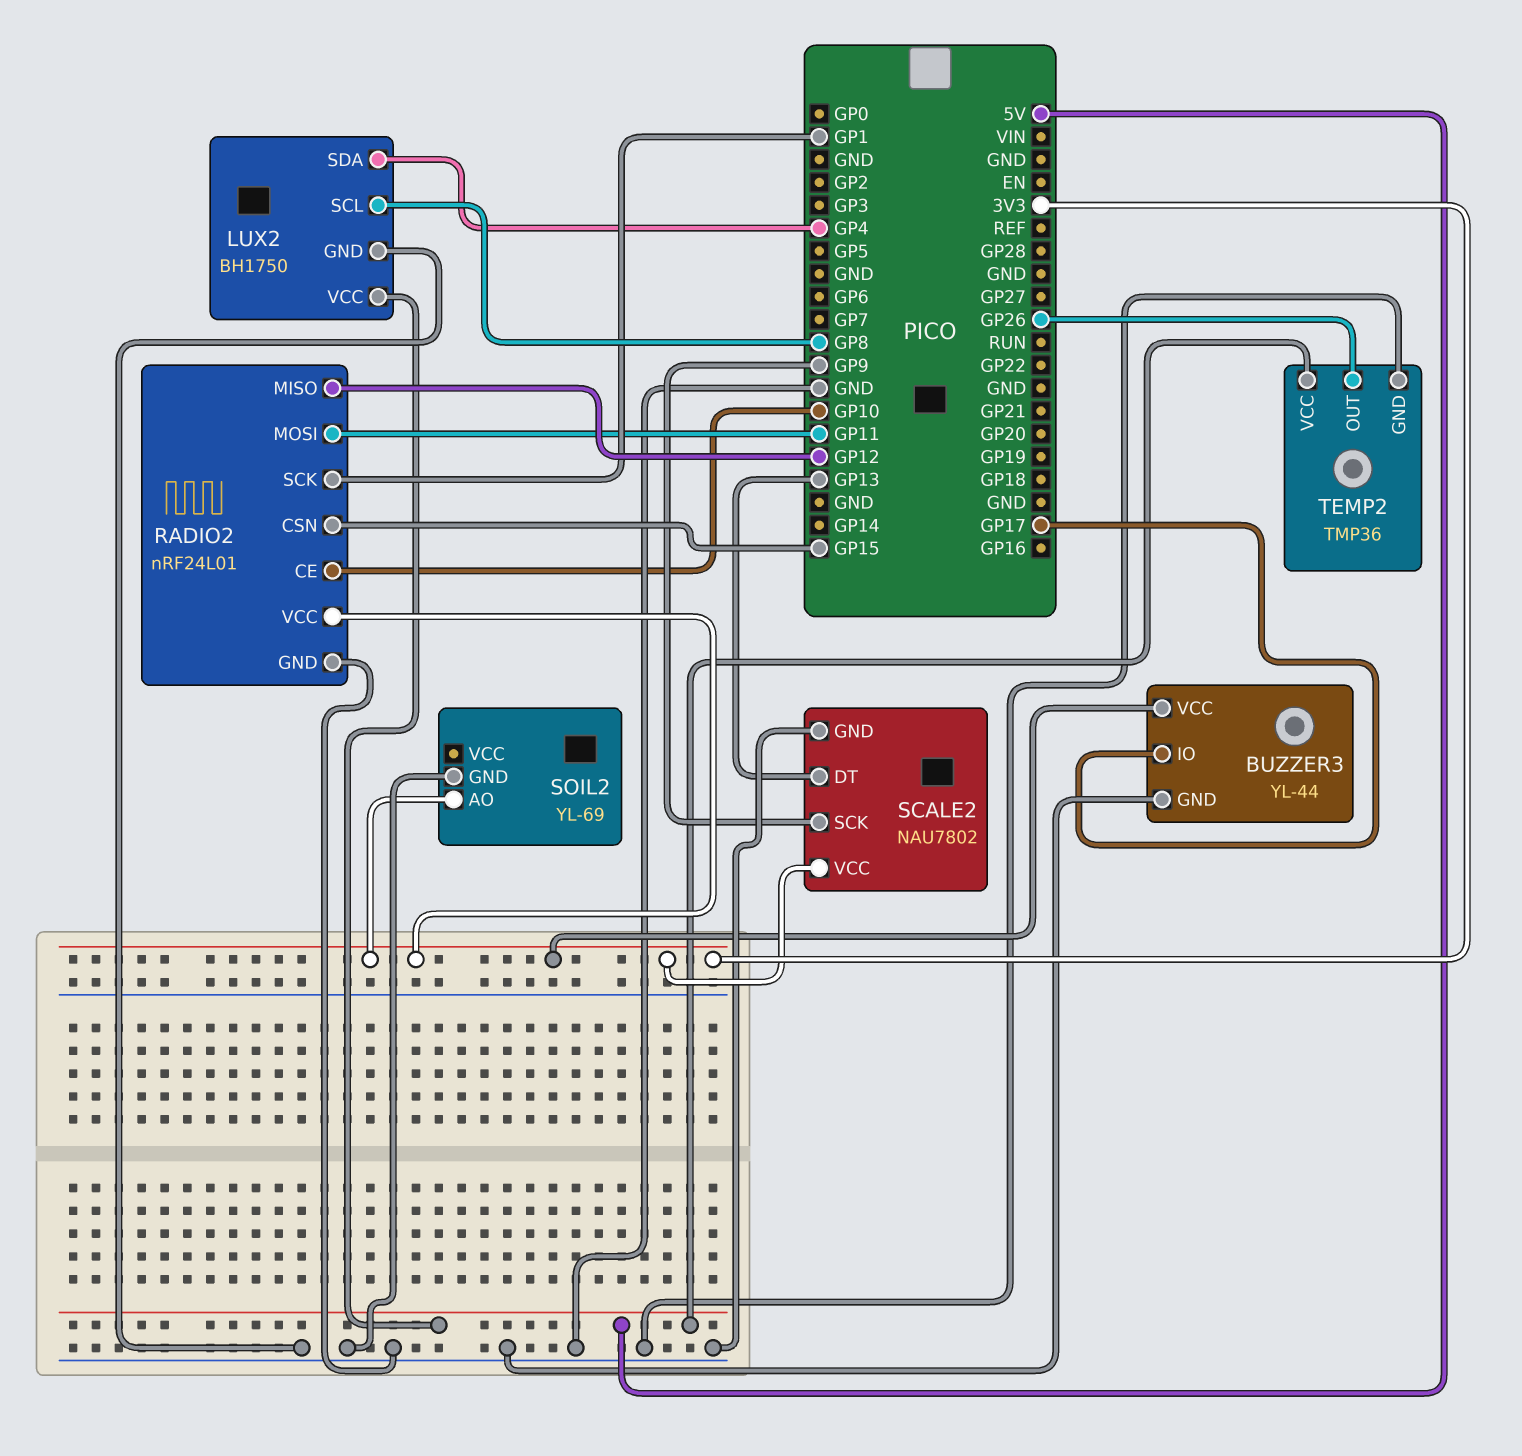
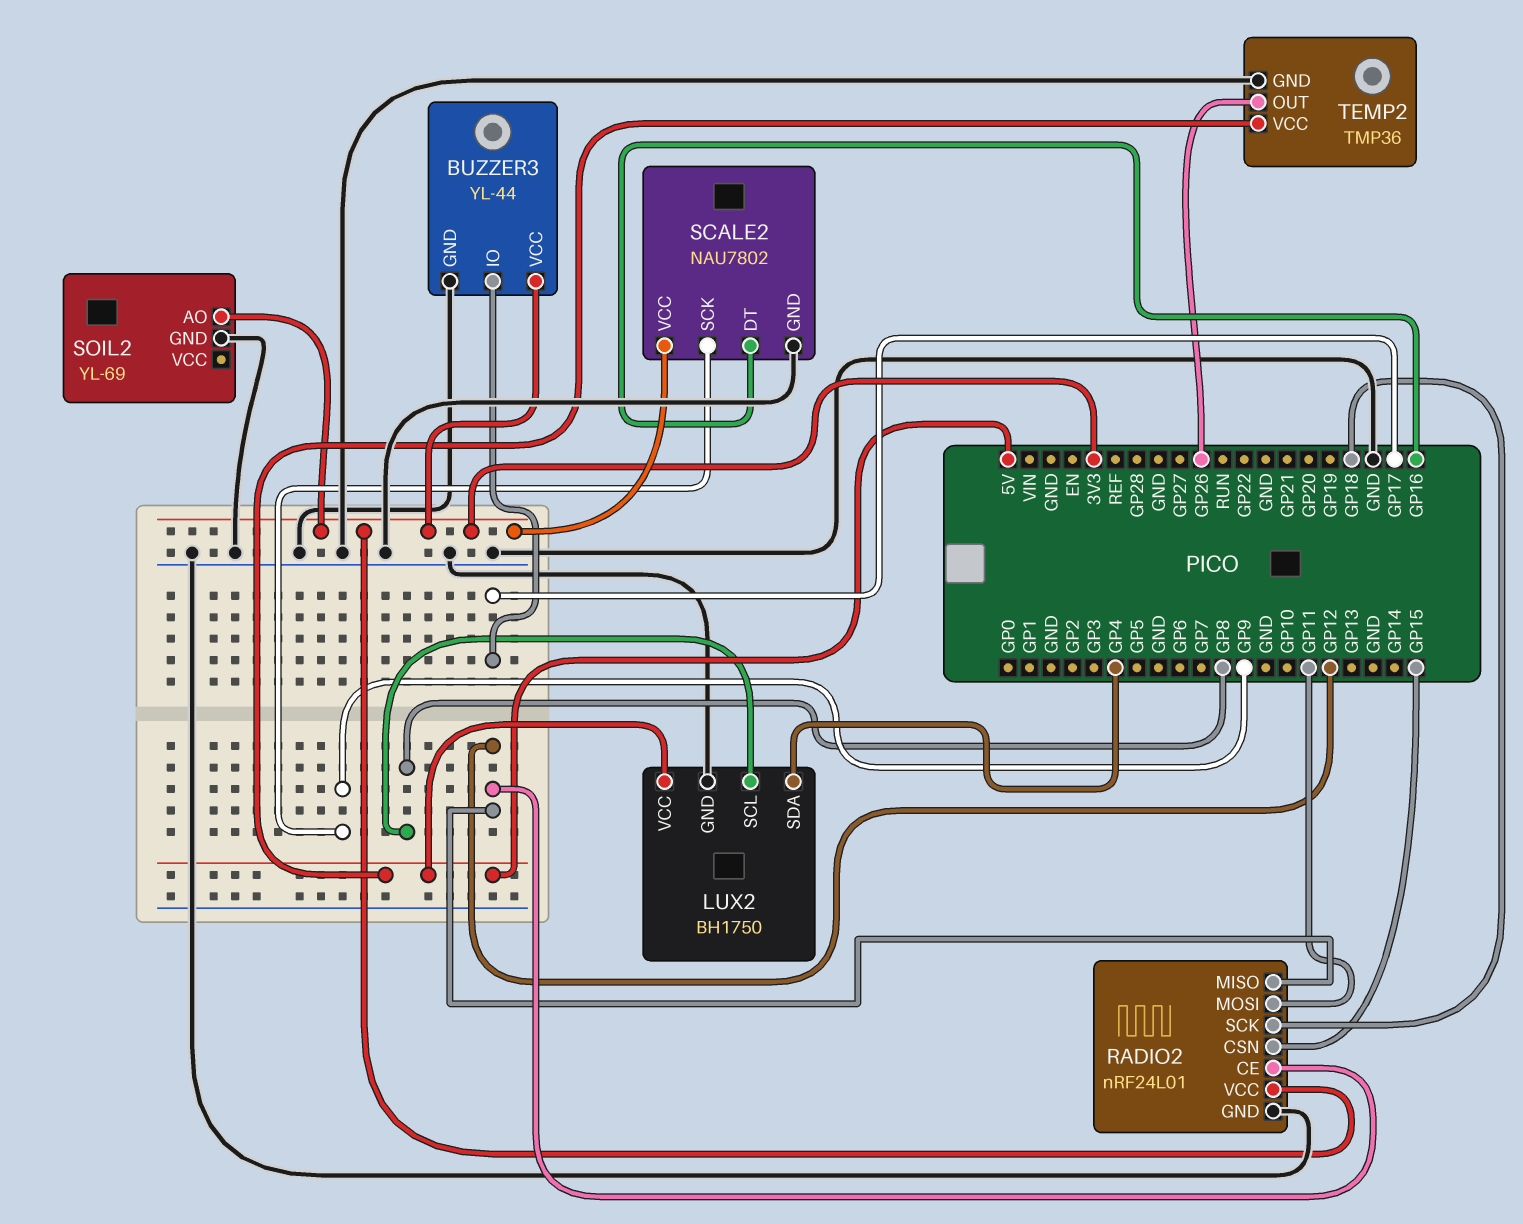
RADIO2 pin CE: GP10 -> GP12
RADIO2 pin SCK: GP1 -> GP18
SCALE2 pin DT: GP13 -> GP16

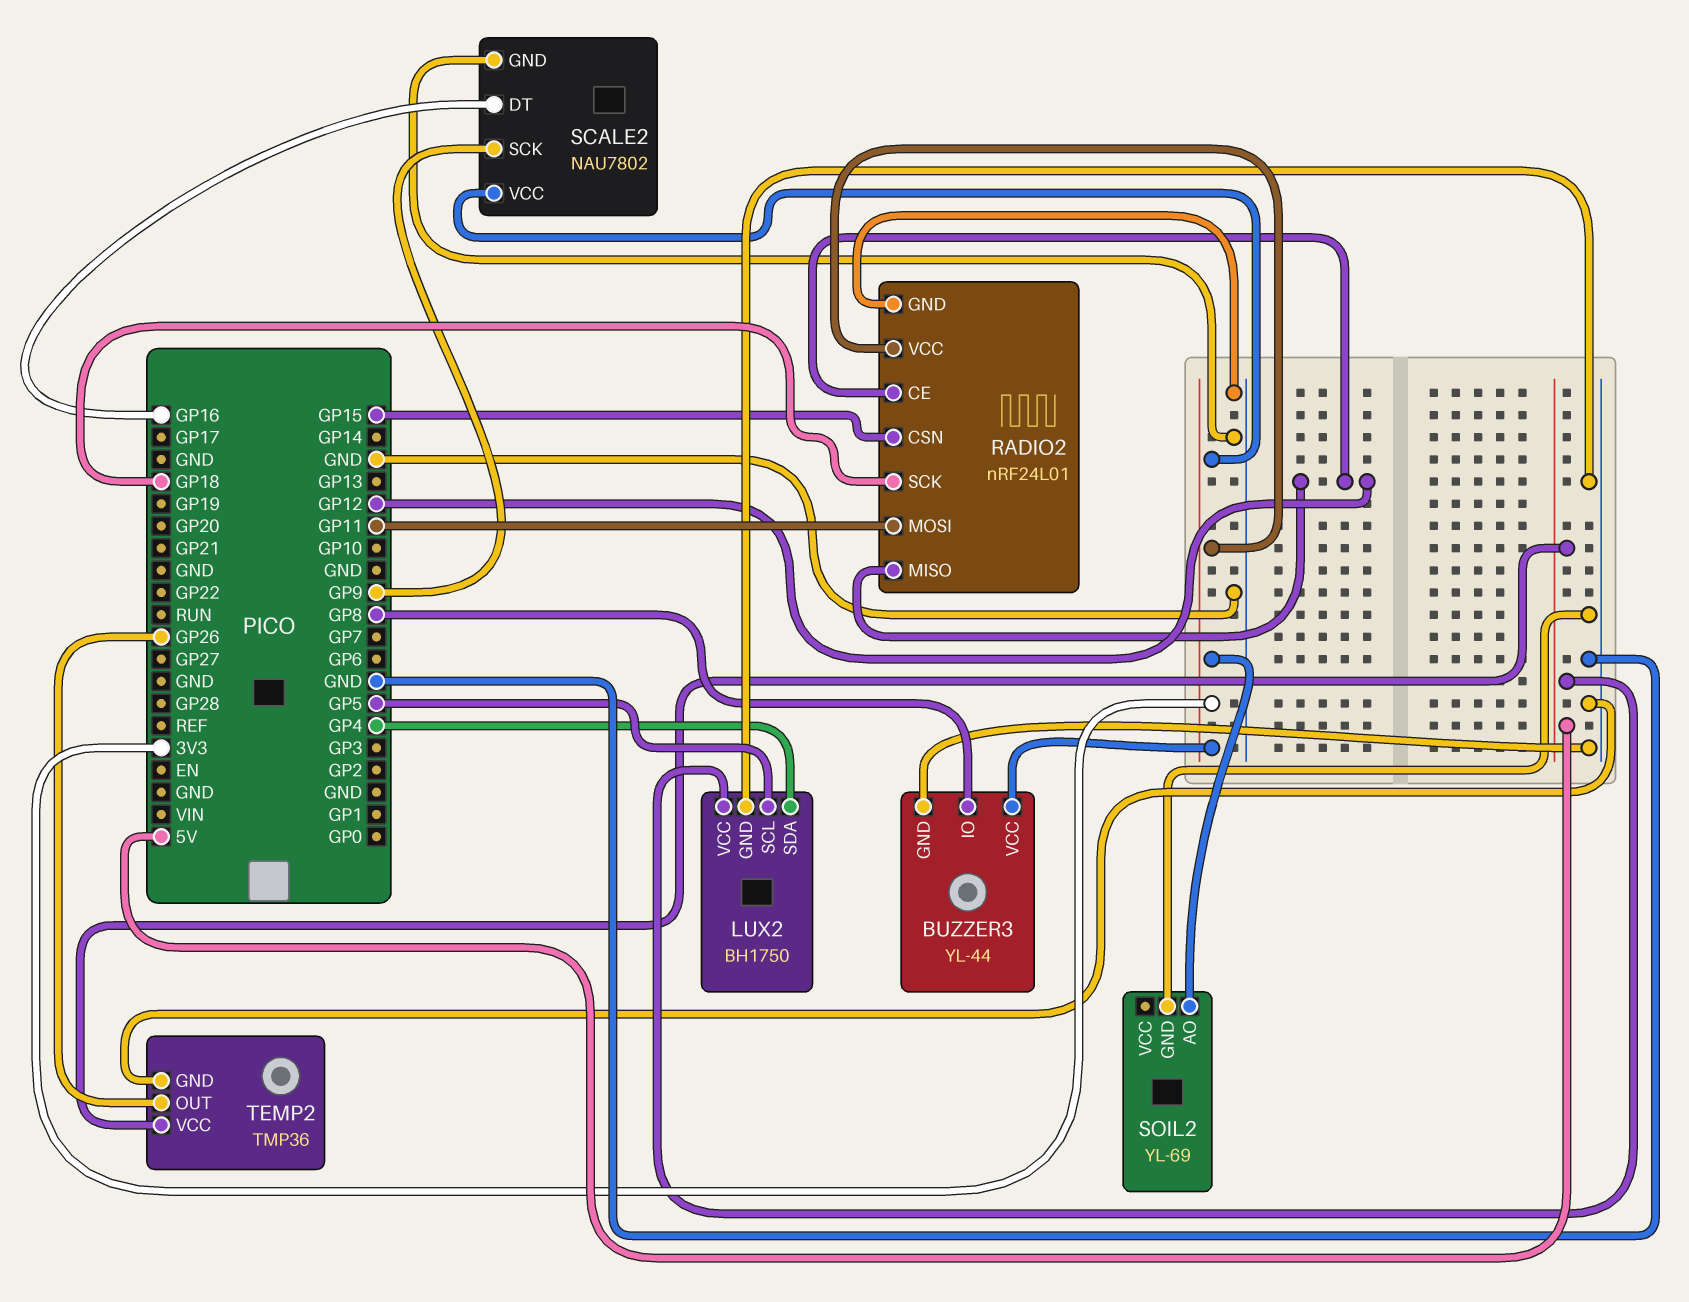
BUZZER3 pin IO: GP17 -> GP8
LUX2 pin SCL: GP8 -> GP5

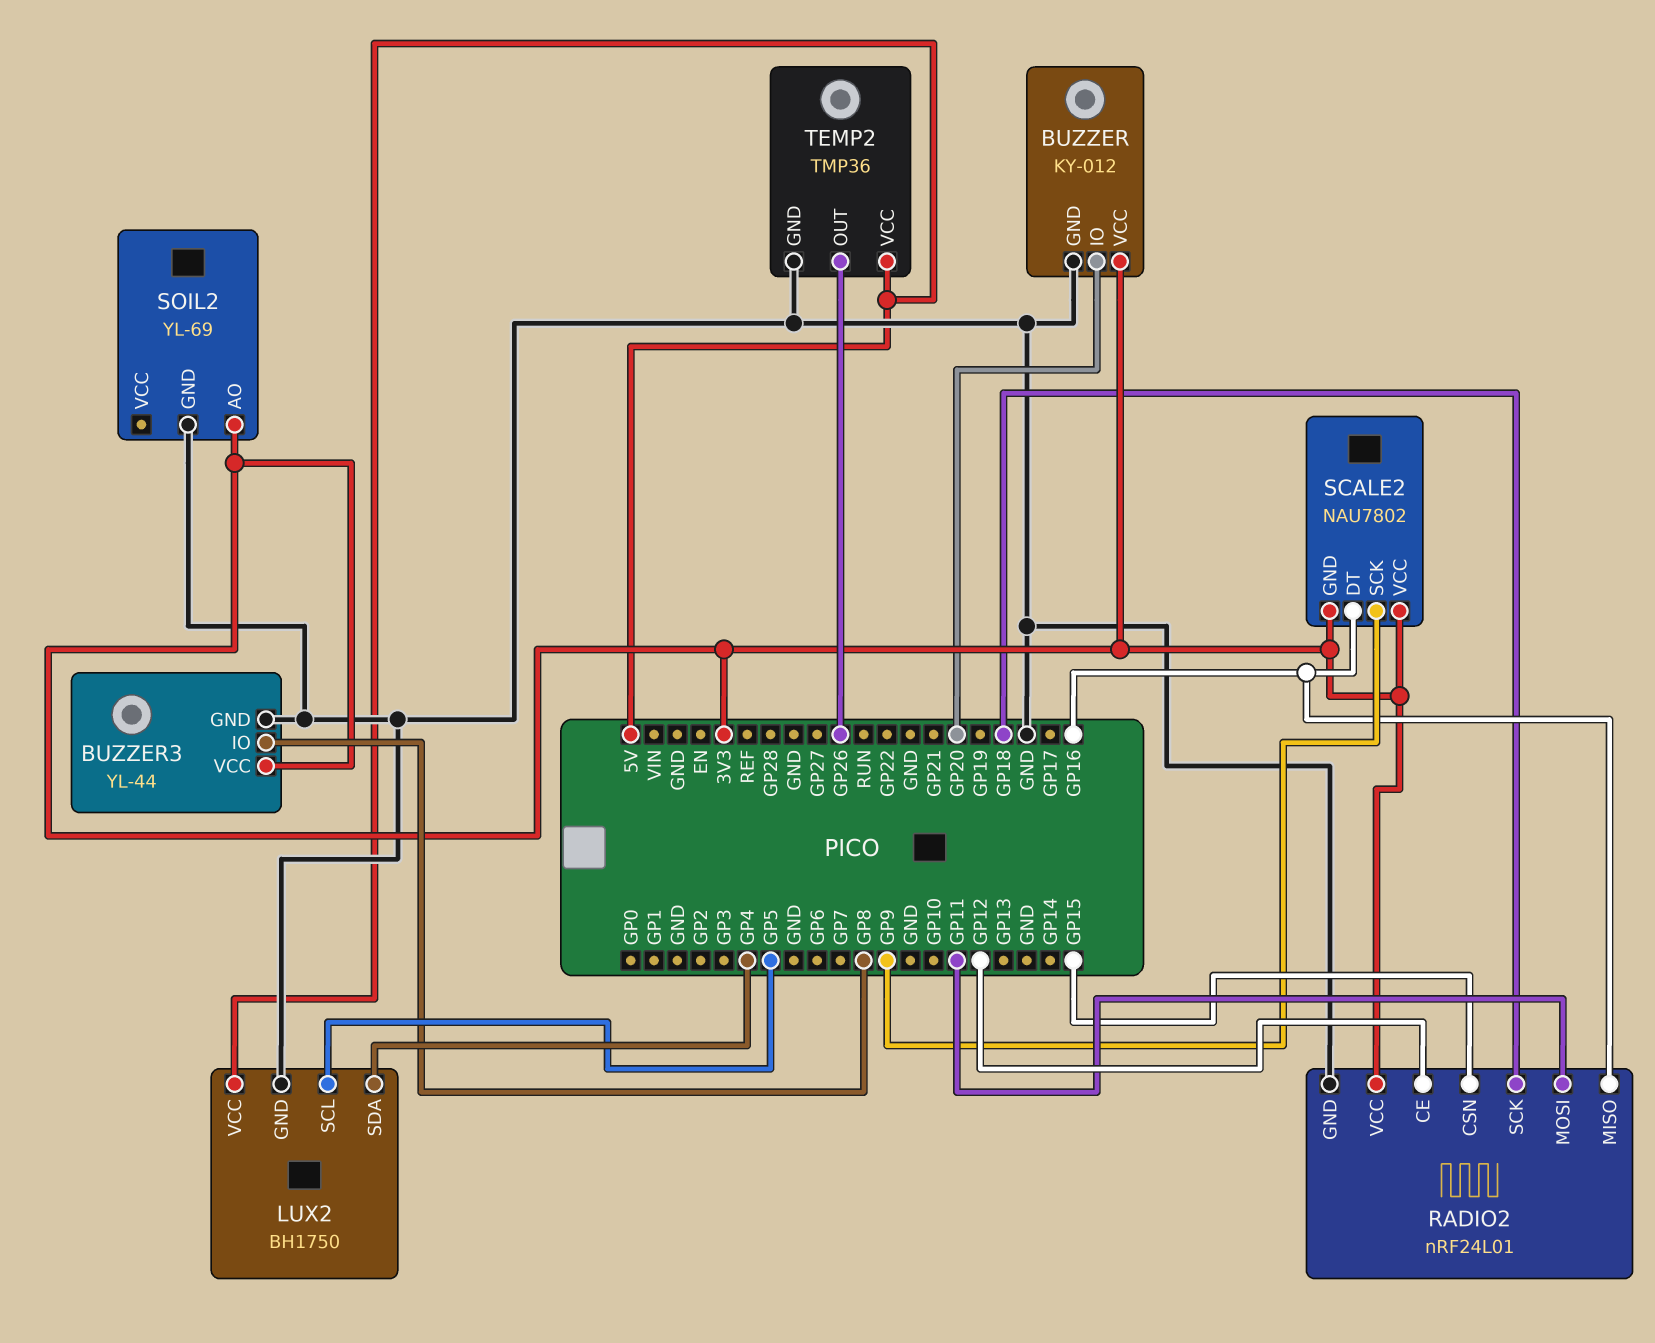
BUZZER: none -> KY-012
BUZZER pin GND: none -> GND
BUZZER pin IO: none -> GP20
BUZZER pin VCC: none -> 3V3
RADIO2 pin MISO: GP12 -> GP16
SCALE2 pin GND: GND -> 3V3

